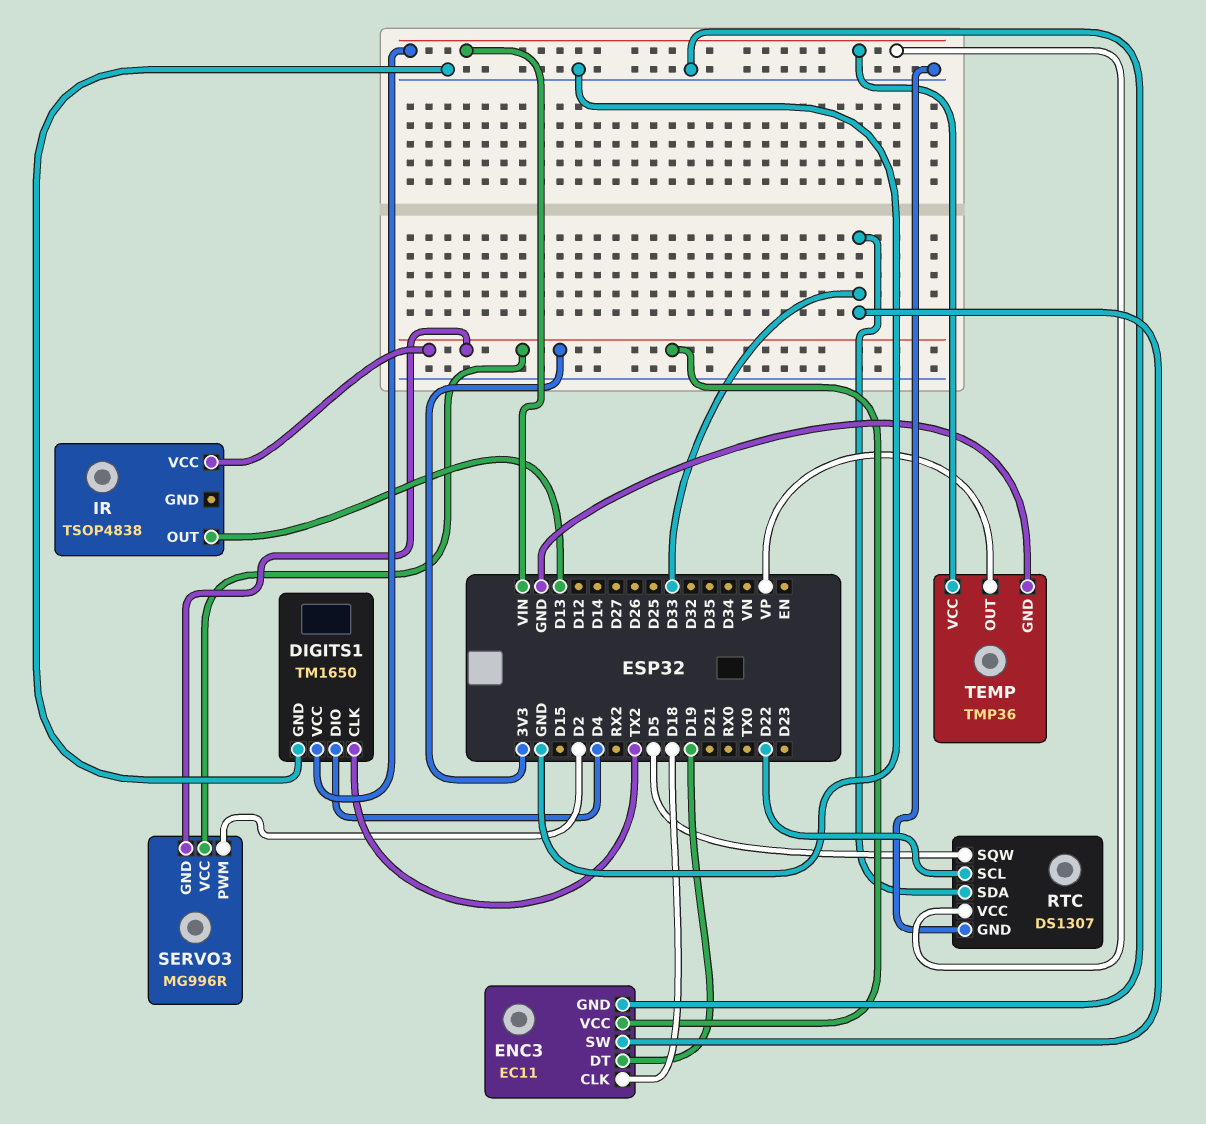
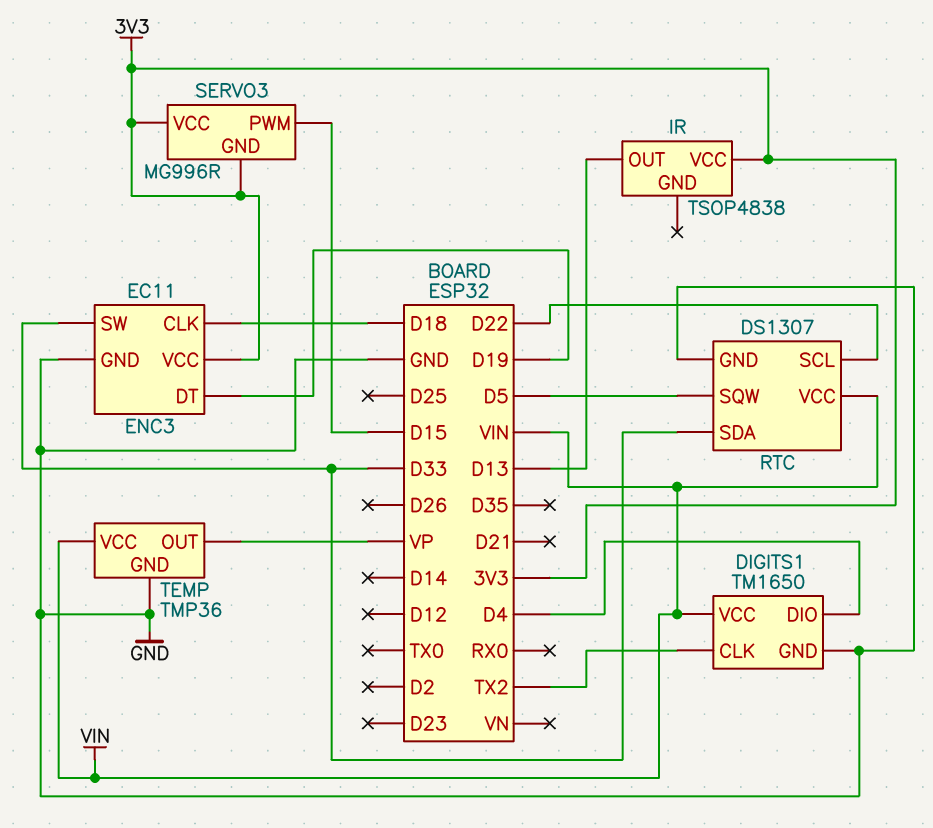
SERVO3 pin PWM: D2 -> D15

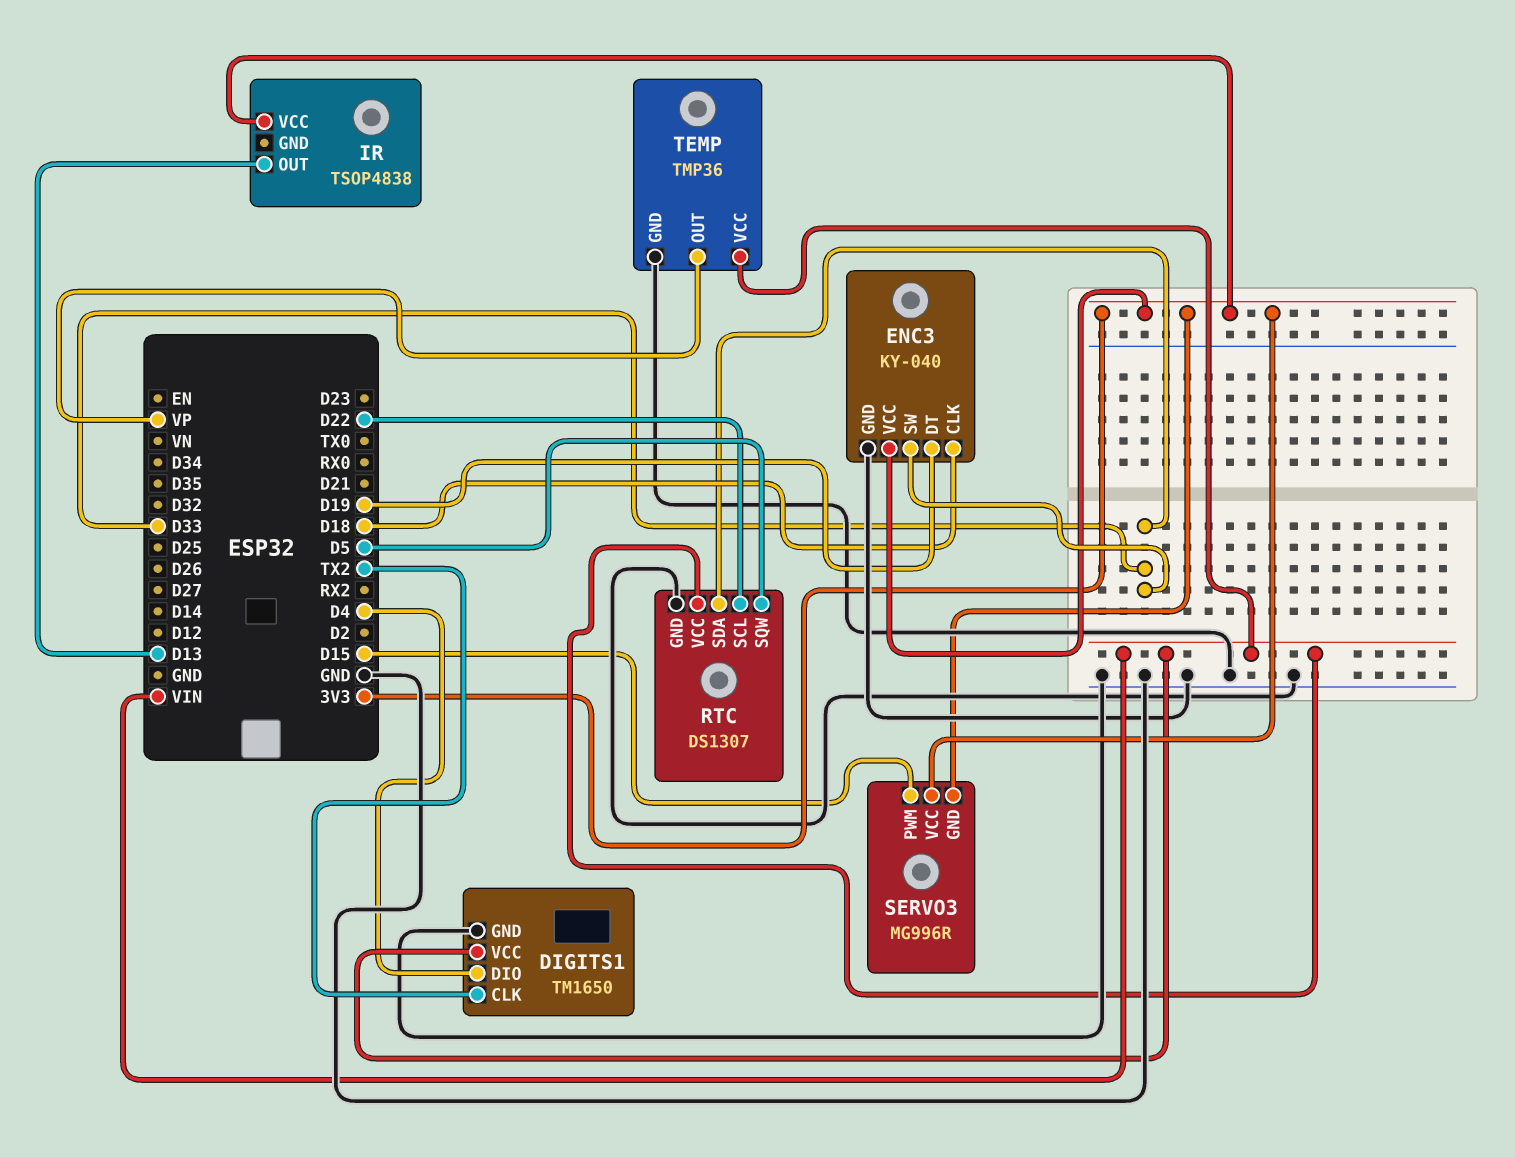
ENC3: EC11 -> KY-040

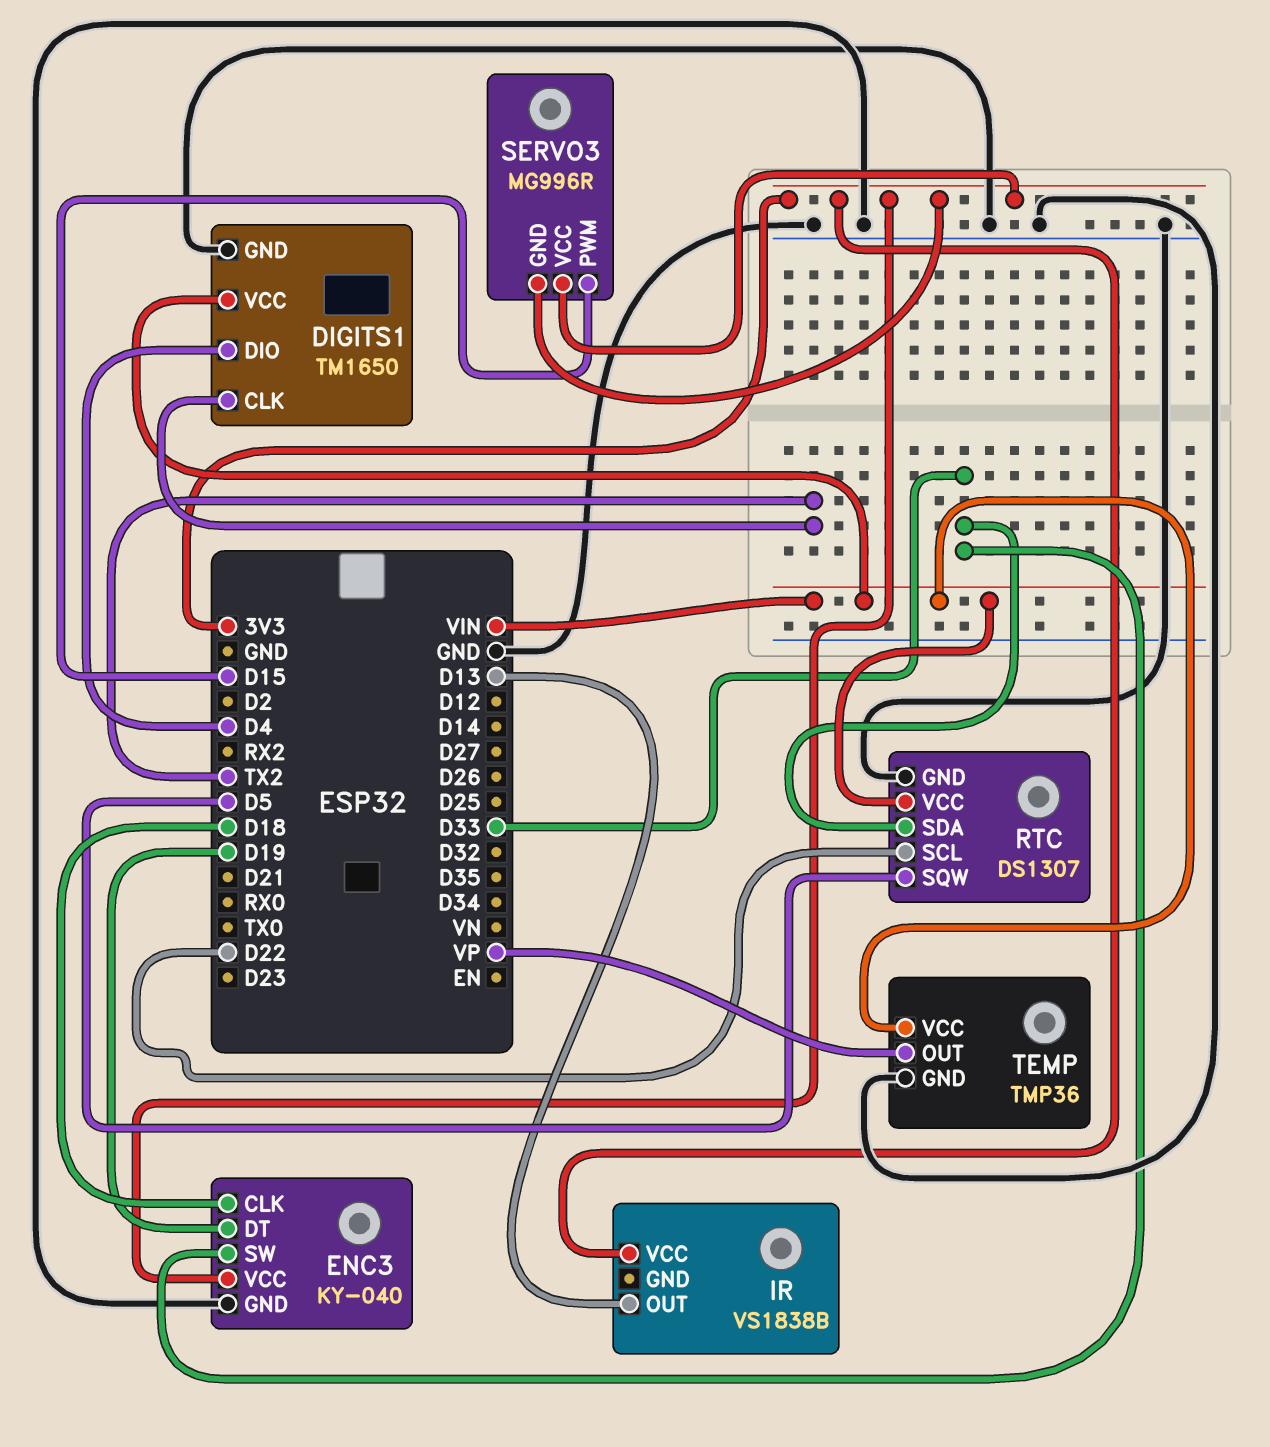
IR: TSOP4838 -> VS1838B

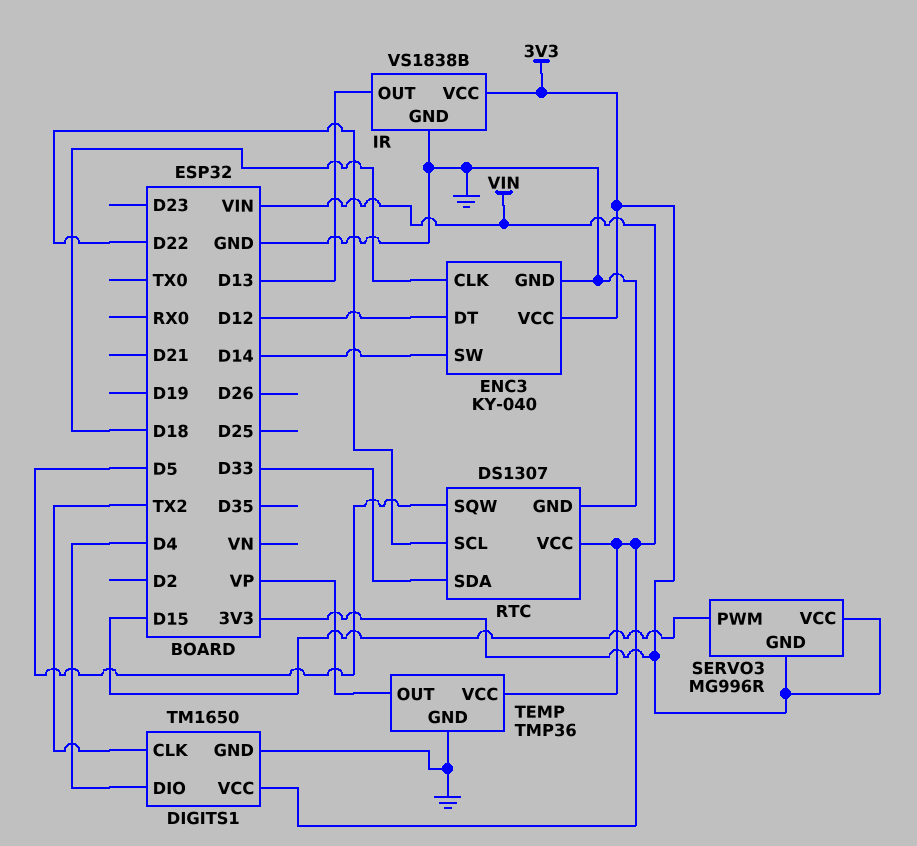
ENC3 pin DT: D19 -> D12
ENC3 pin SW: D33 -> D14
IR pin GND: none -> GND

